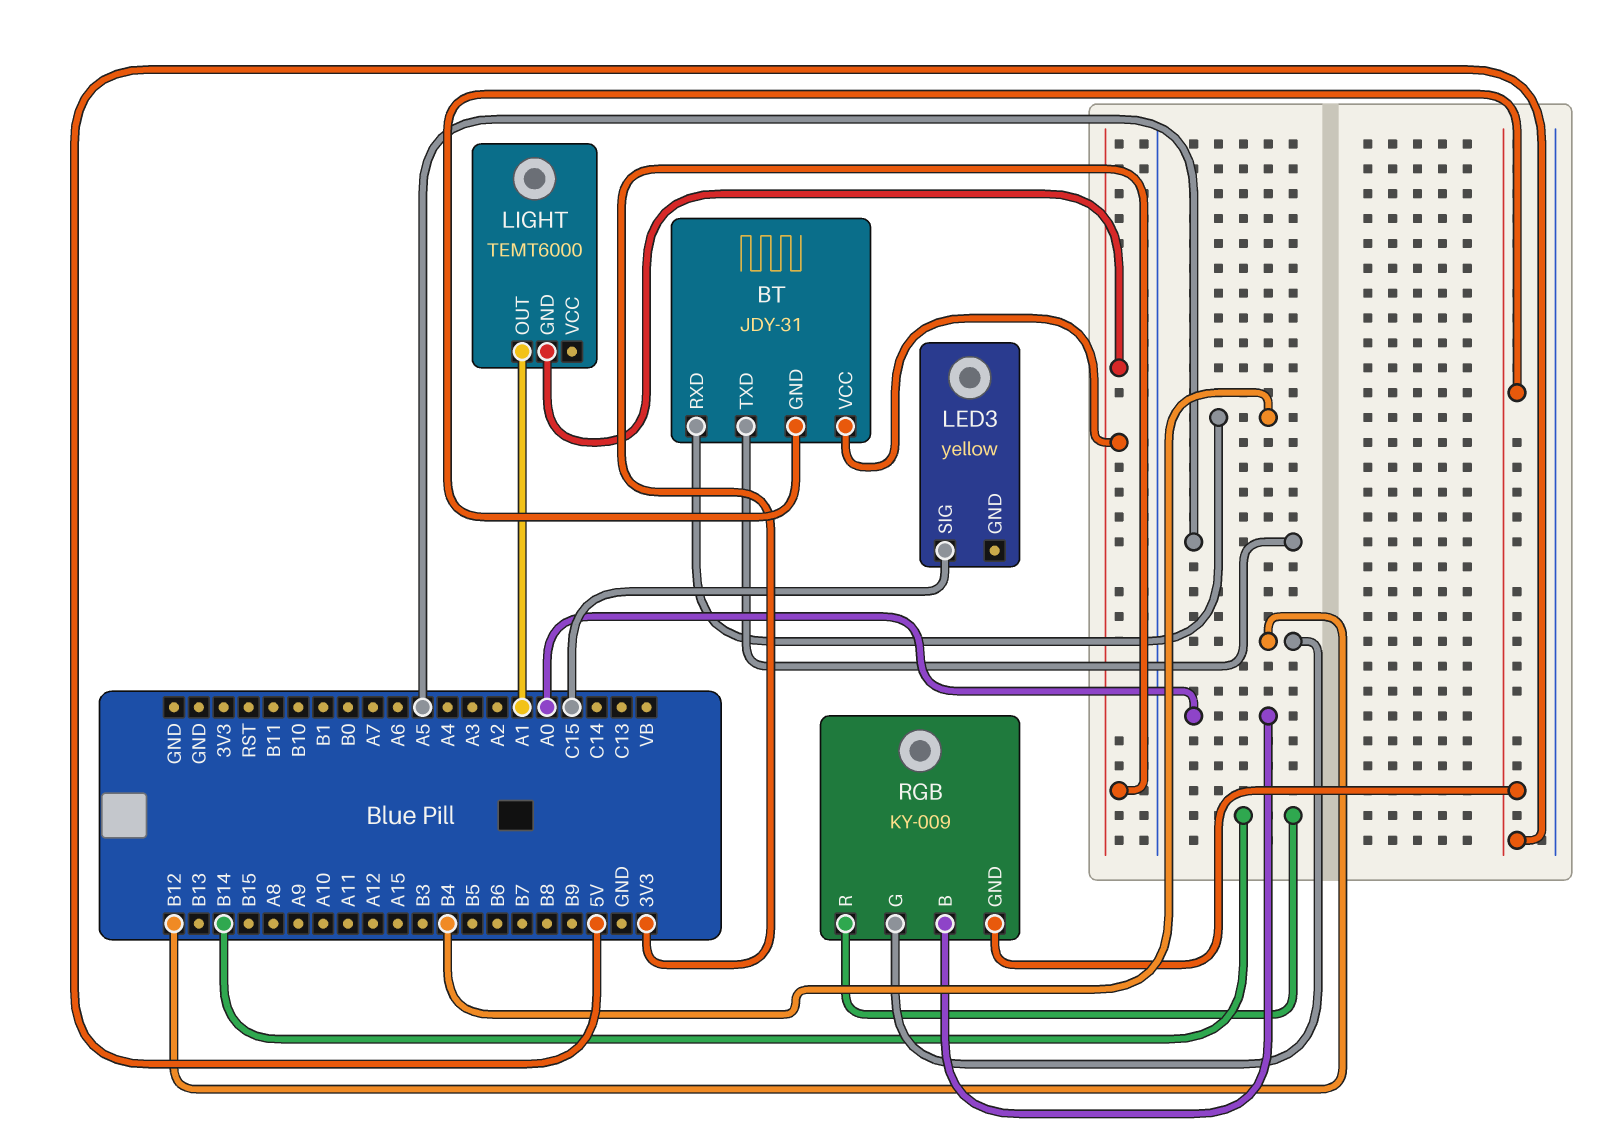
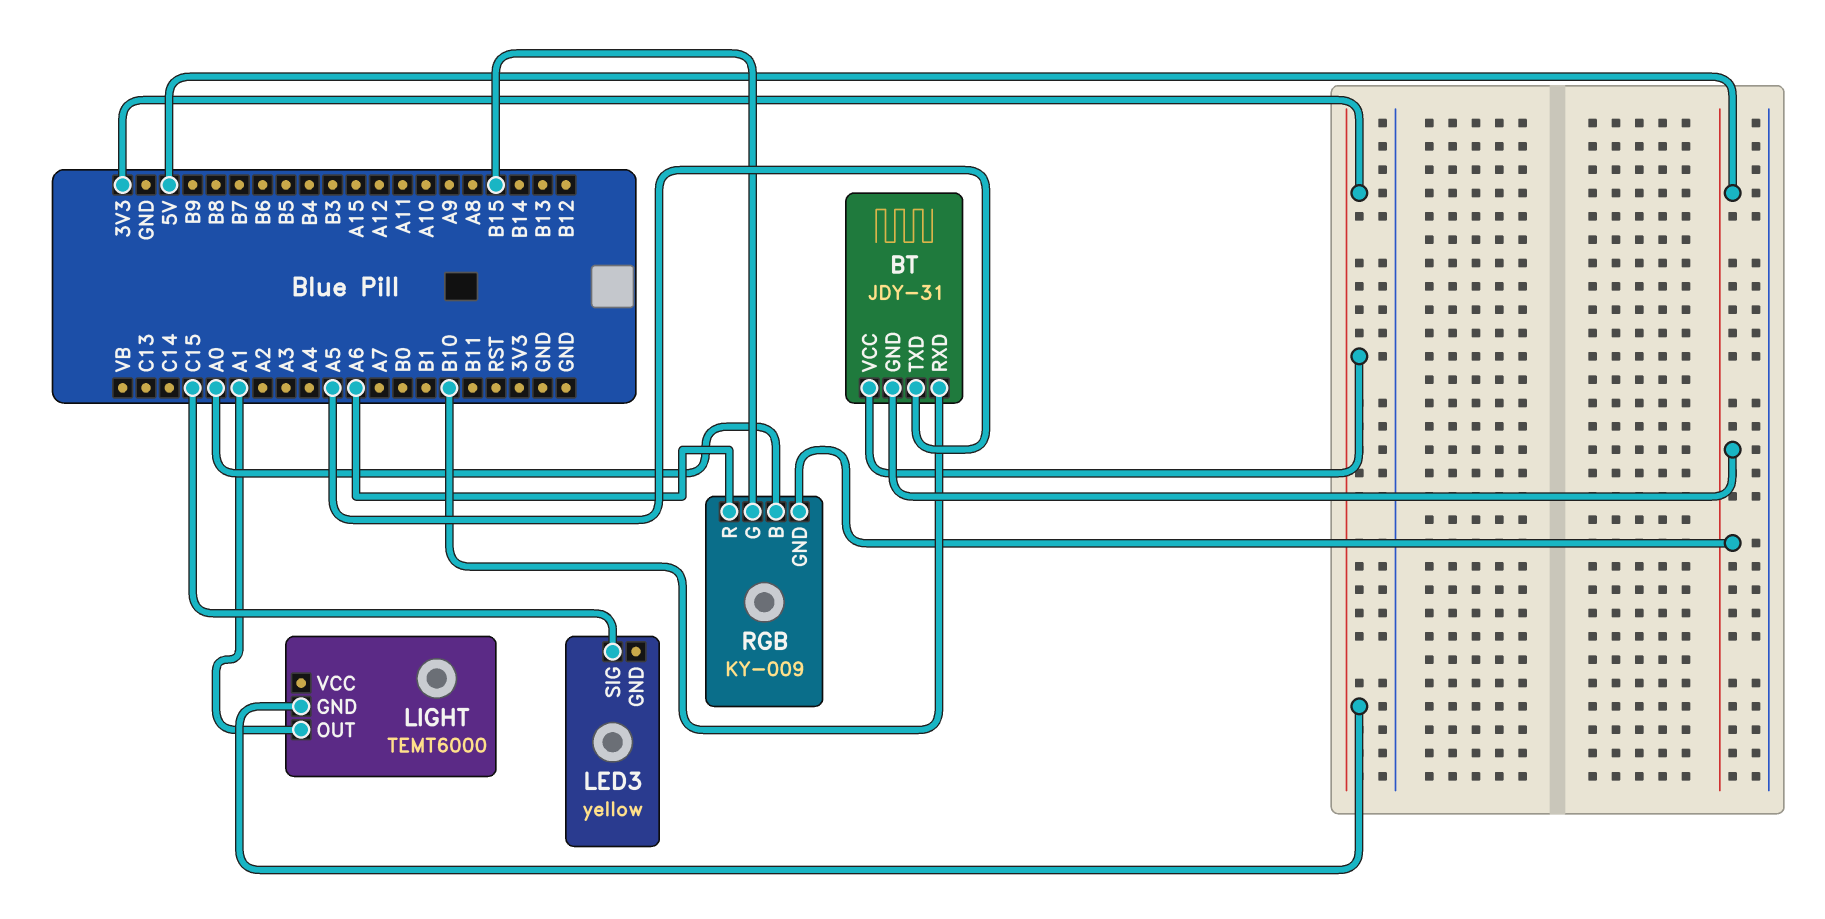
BT pin RXD: B4 -> B10
RGB pin G: B12 -> B15
RGB pin R: B14 -> A6

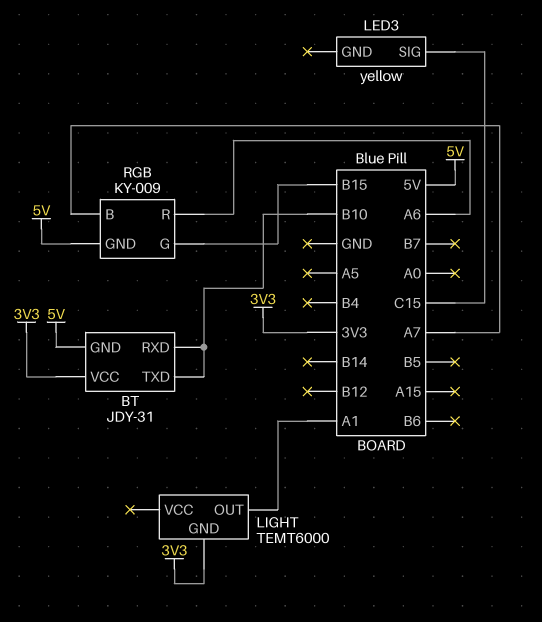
BT pin TXD: A5 -> B10
RGB pin B: A0 -> A7

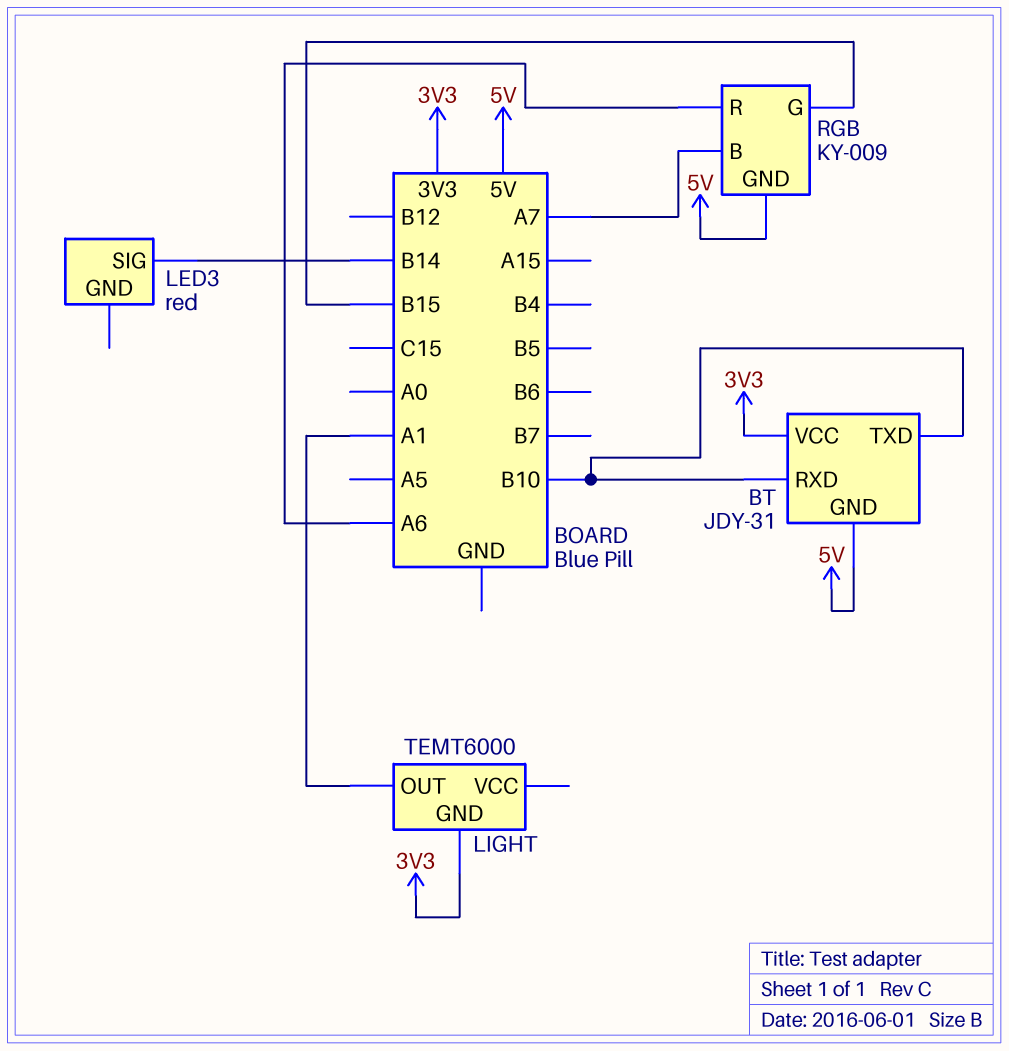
LED3: yellow -> red
LED3 pin SIG: C15 -> B14

